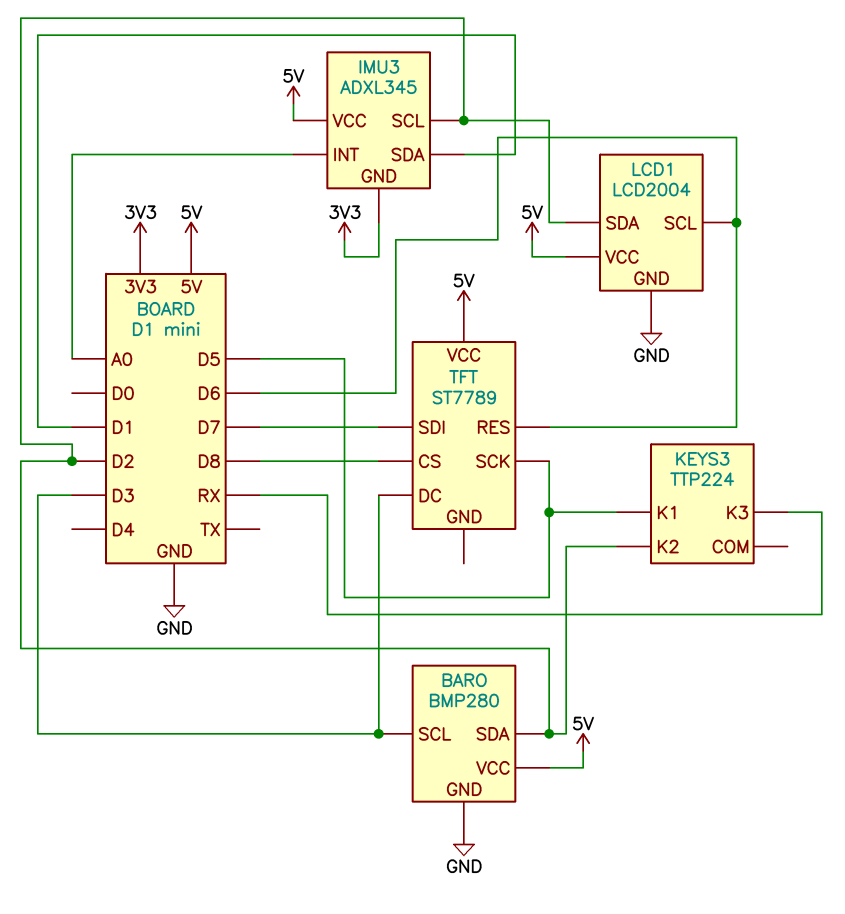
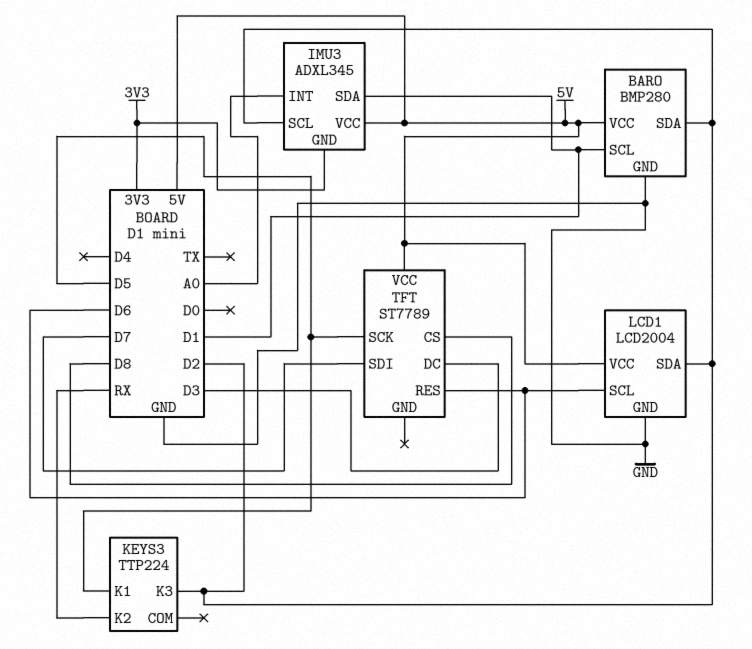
BARO pin SCL: D3 -> D1
KEYS3 pin K2: D2 -> RX
KEYS3 pin K3: RX -> D2

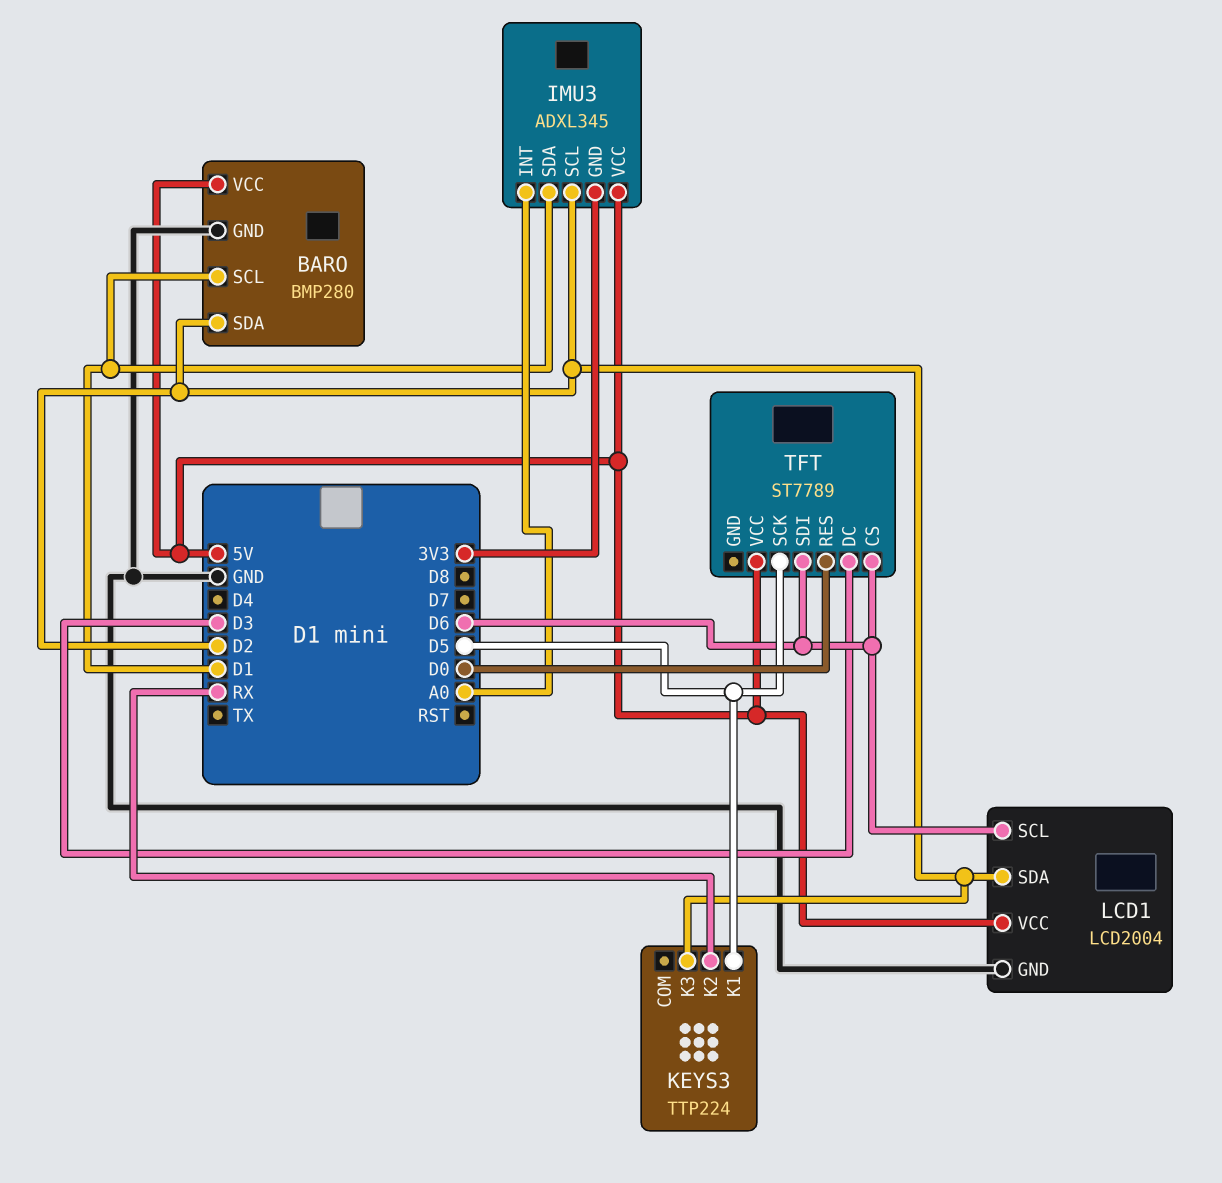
TFT pin CS: D8 -> D6
TFT pin RES: D6 -> D0
TFT pin SDI: D7 -> D6

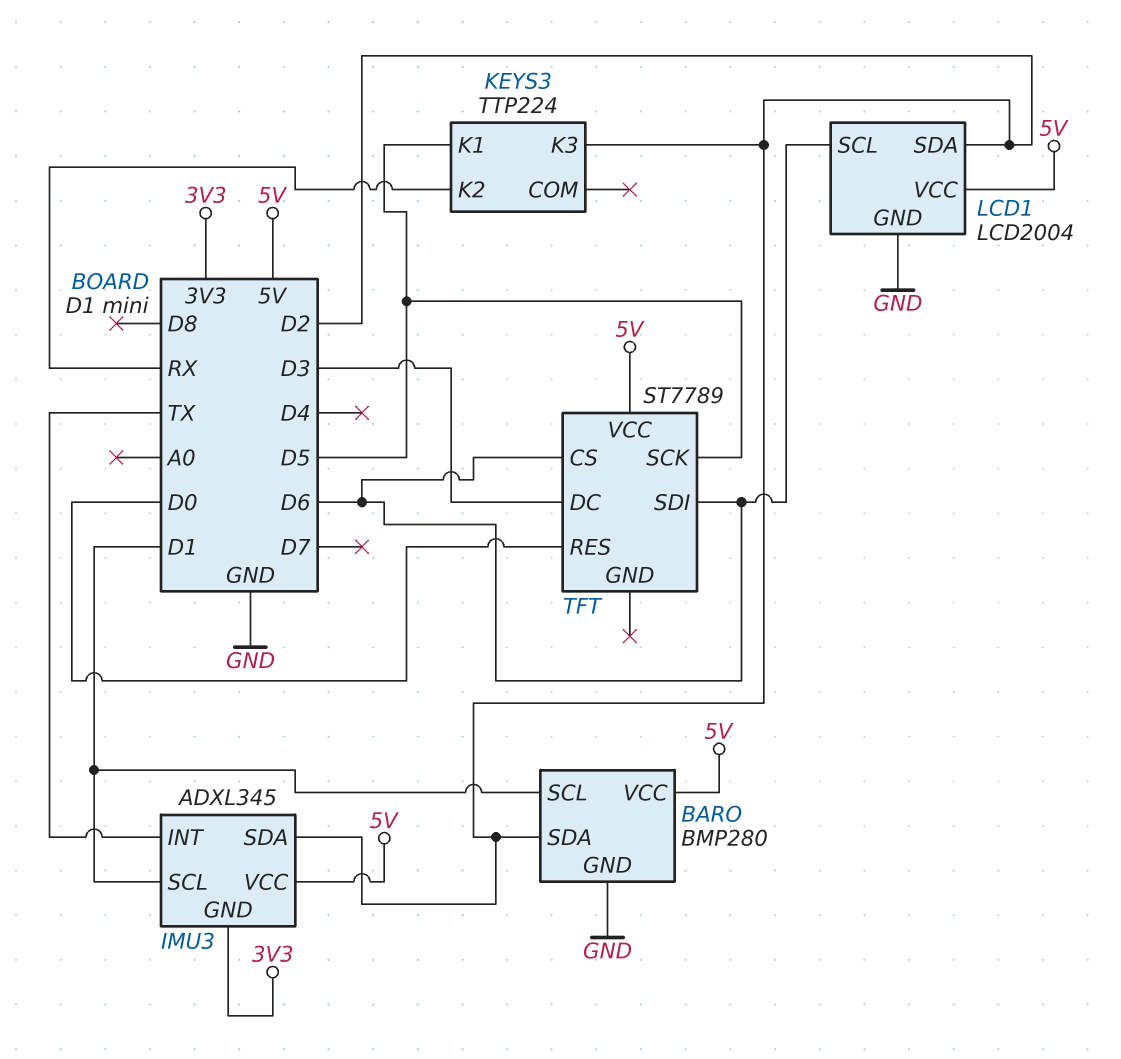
IMU3 pin INT: A0 -> TX
IMU3 pin SCL: D2 -> D1
IMU3 pin SDA: D1 -> D2

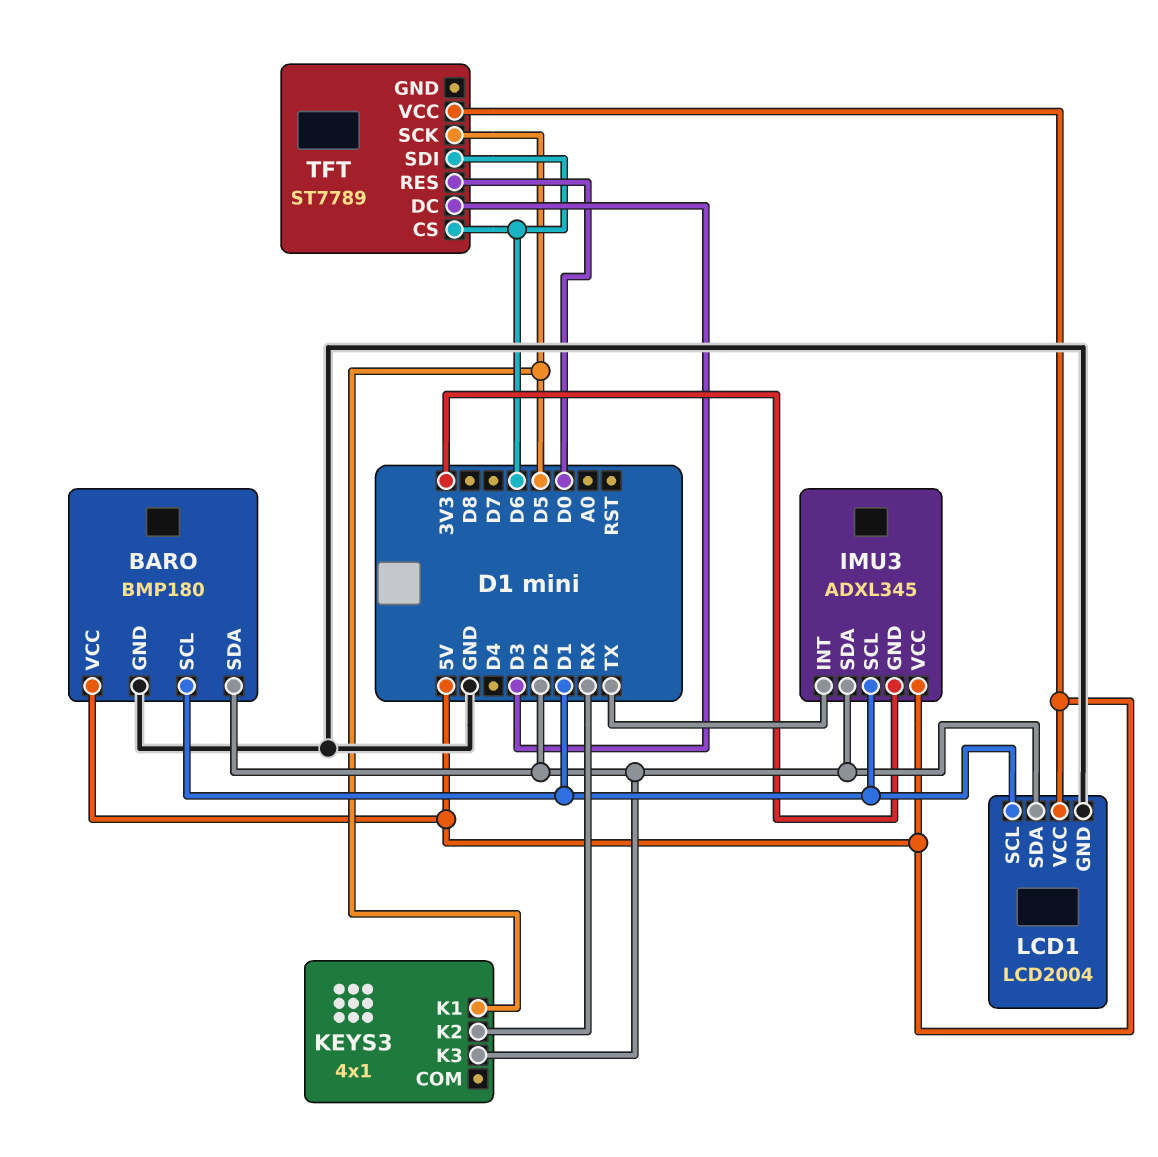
BARO: BMP280 -> BMP180
KEYS3: TTP224 -> 4x1
LCD1 pin SCL: D6 -> D1

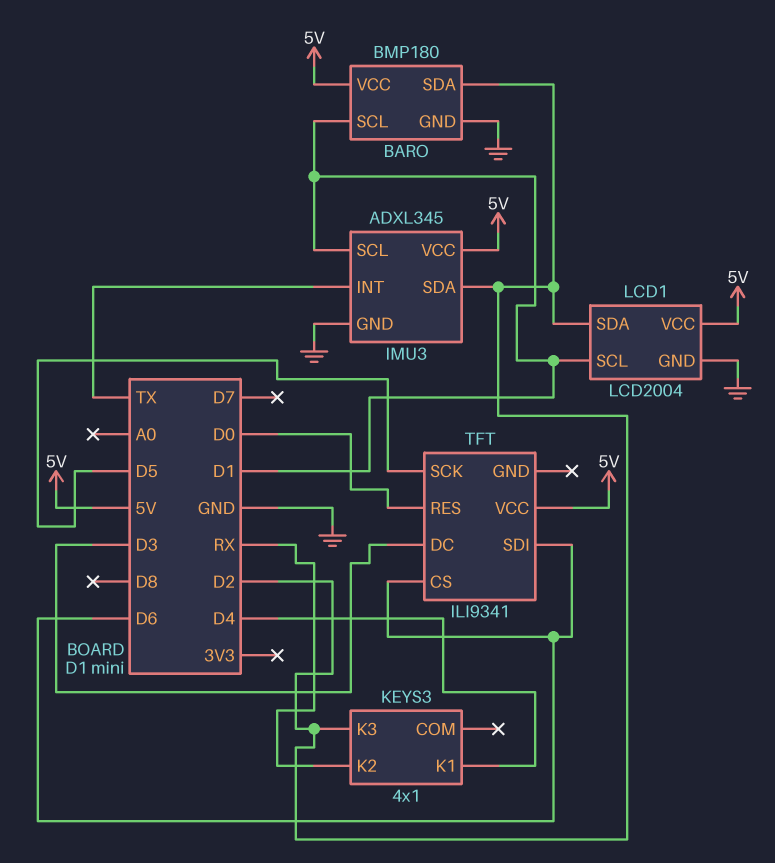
IMU3 pin GND: 3V3 -> GND
KEYS3 pin K1: D5 -> D4
TFT: ST7789 -> ILI9341

